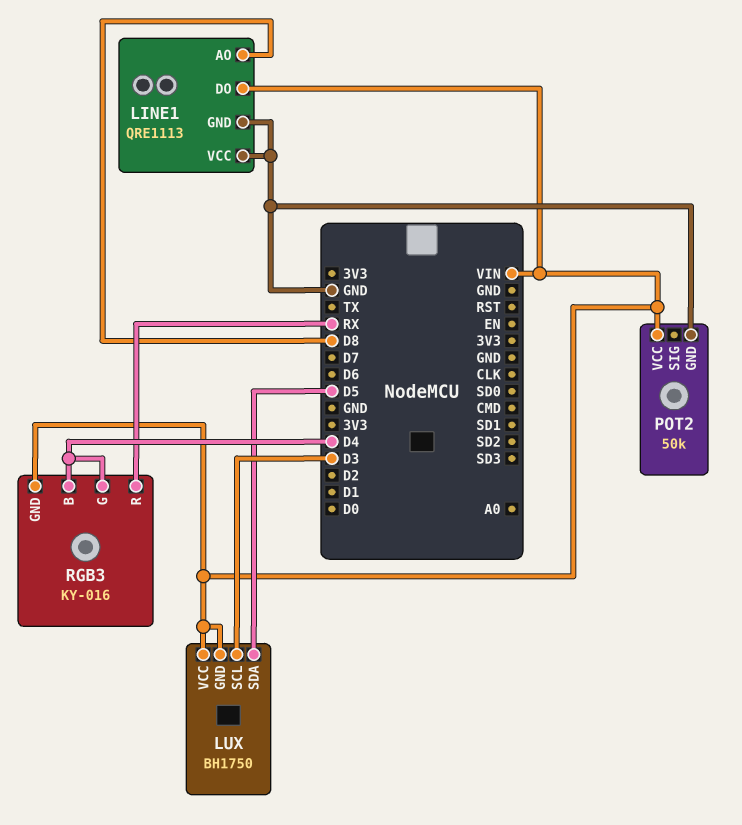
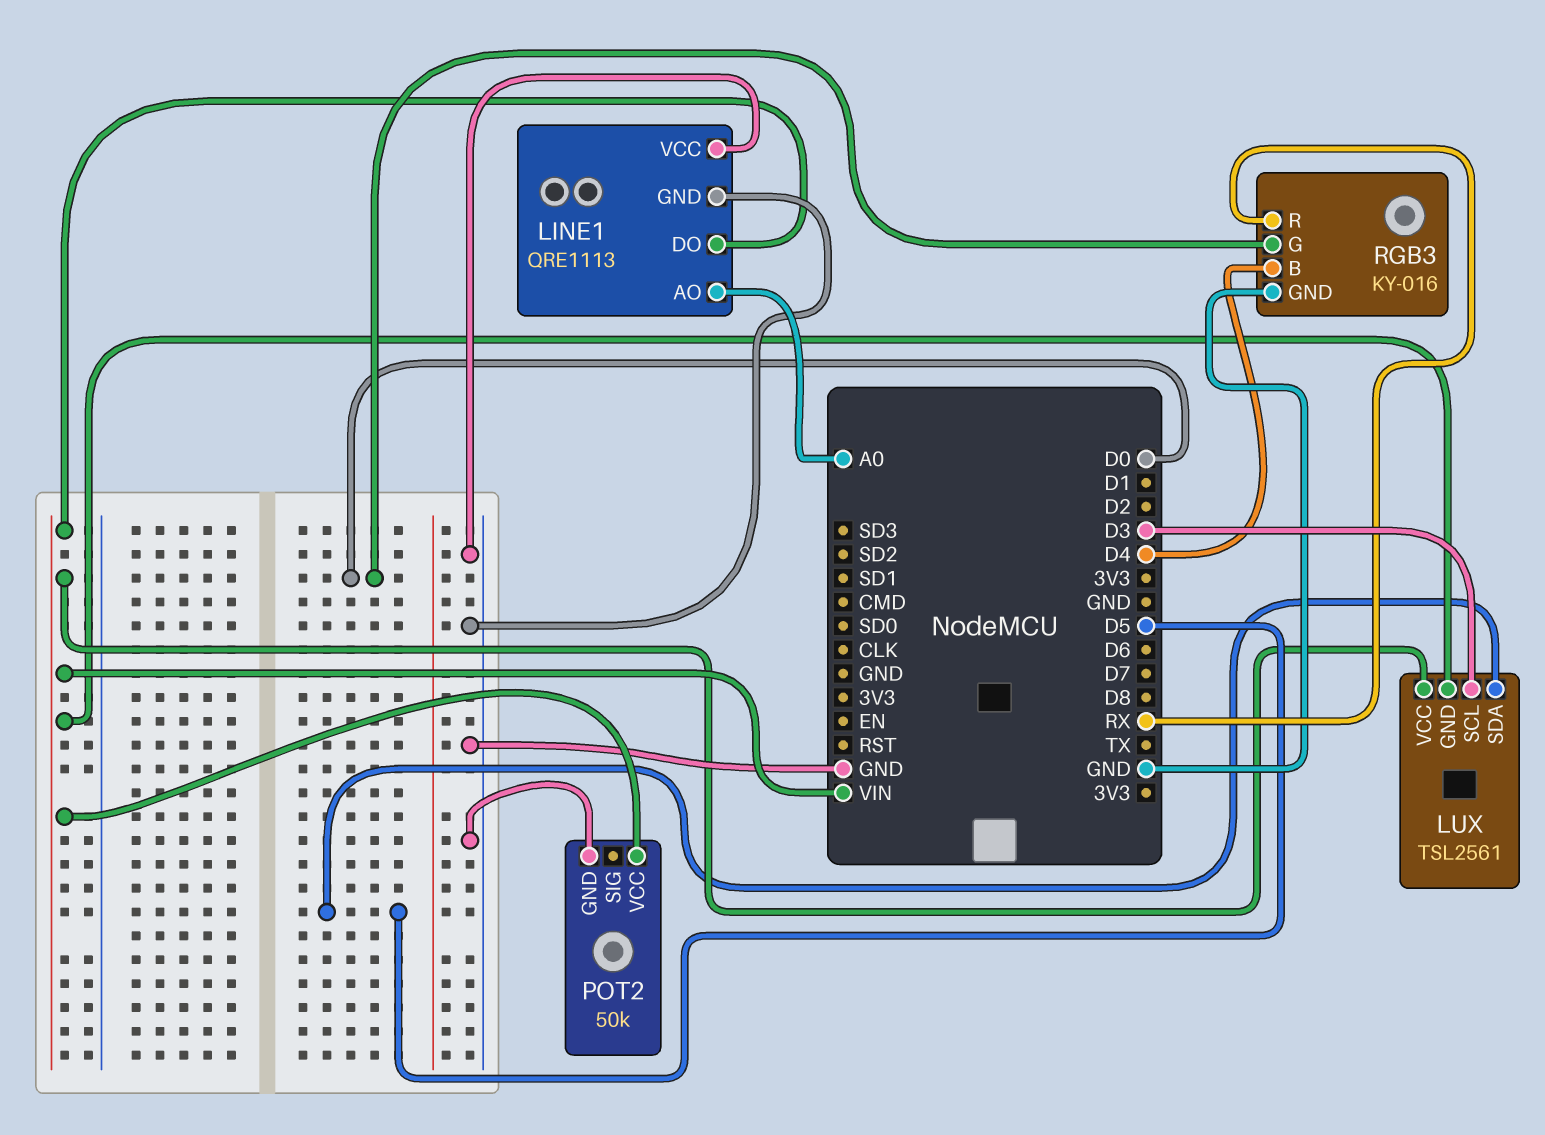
LINE1 pin AO: D8 -> A0
LUX: BH1750 -> TSL2561
RGB3 pin G: D4 -> D0
RGB3 pin GND: VIN -> GND

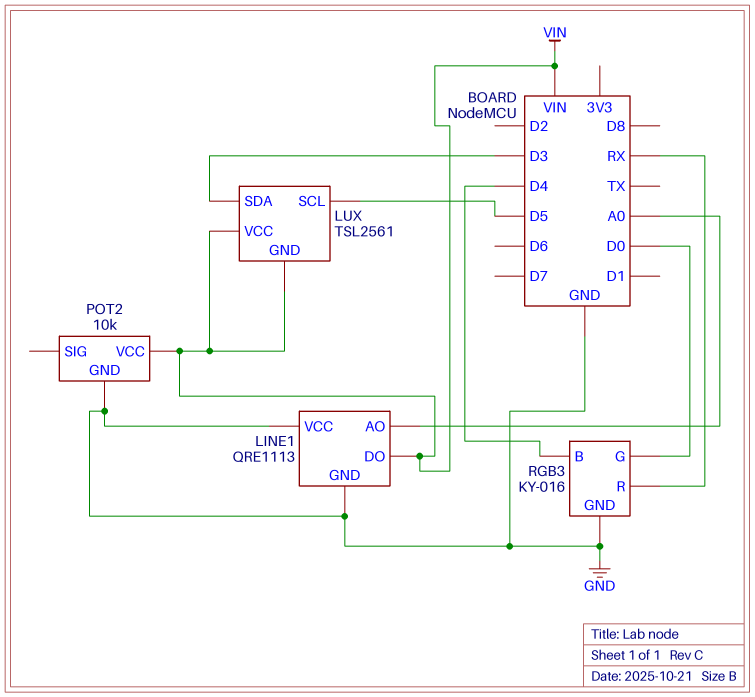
LUX pin SCL: D3 -> D5
LUX pin SDA: D5 -> D3
POT2: 50k -> 10k

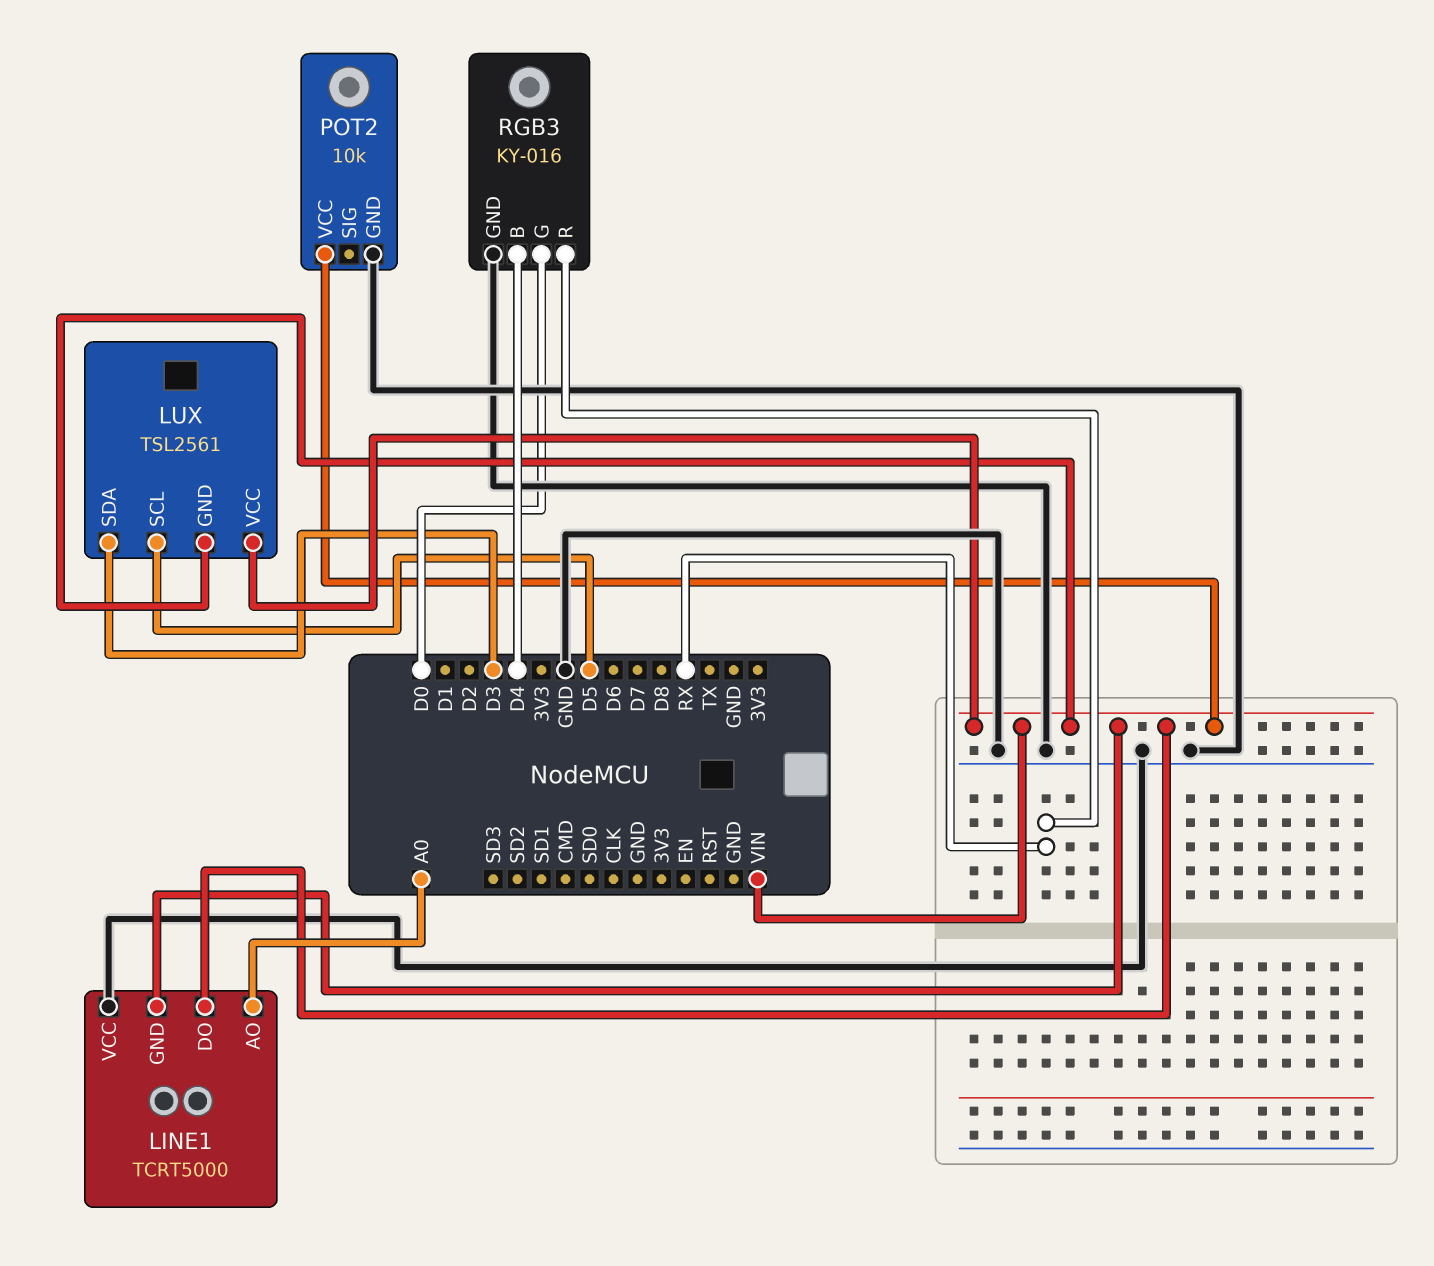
LINE1: QRE1113 -> TCRT5000
LINE1 pin GND: GND -> VIN

